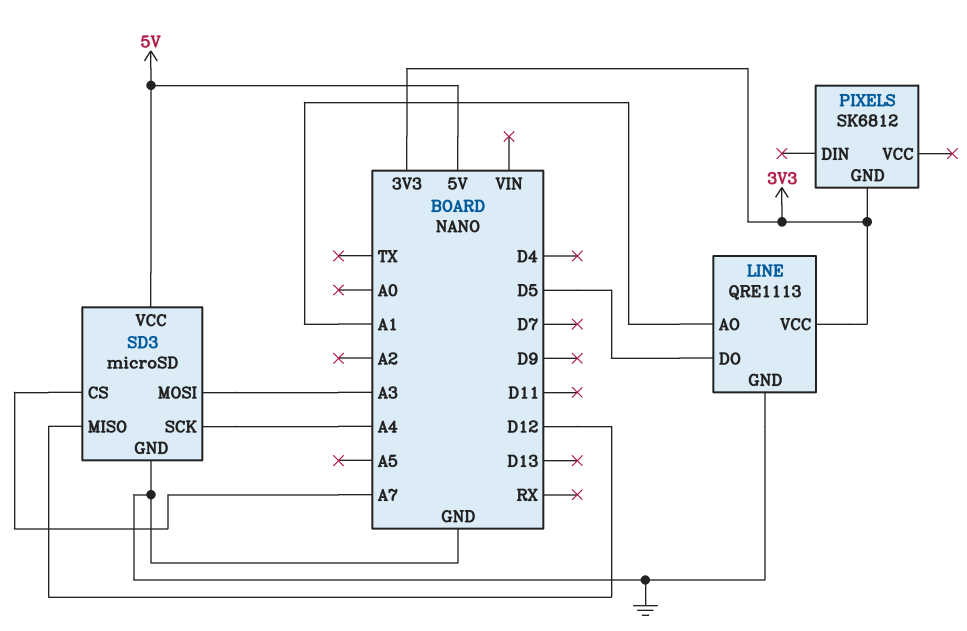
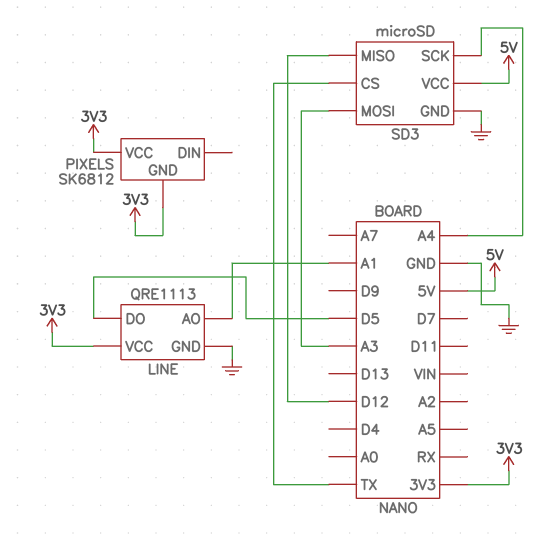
PIXELS pin VCC: none -> 3V3
SD3 pin CS: A7 -> TX

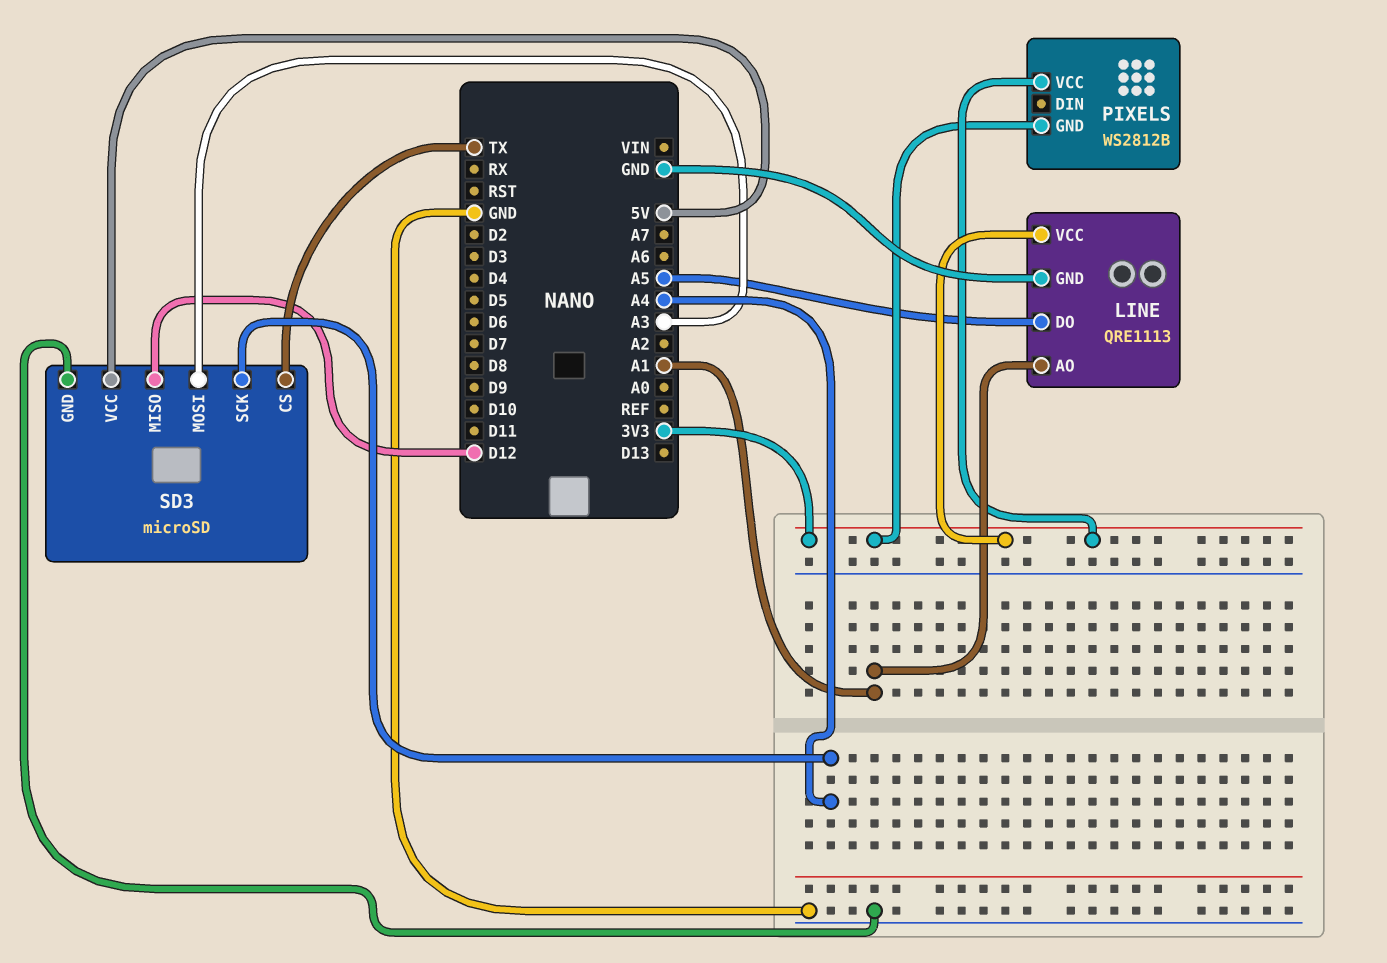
LINE pin DO: D5 -> A5
PIXELS: SK6812 -> WS2812B

